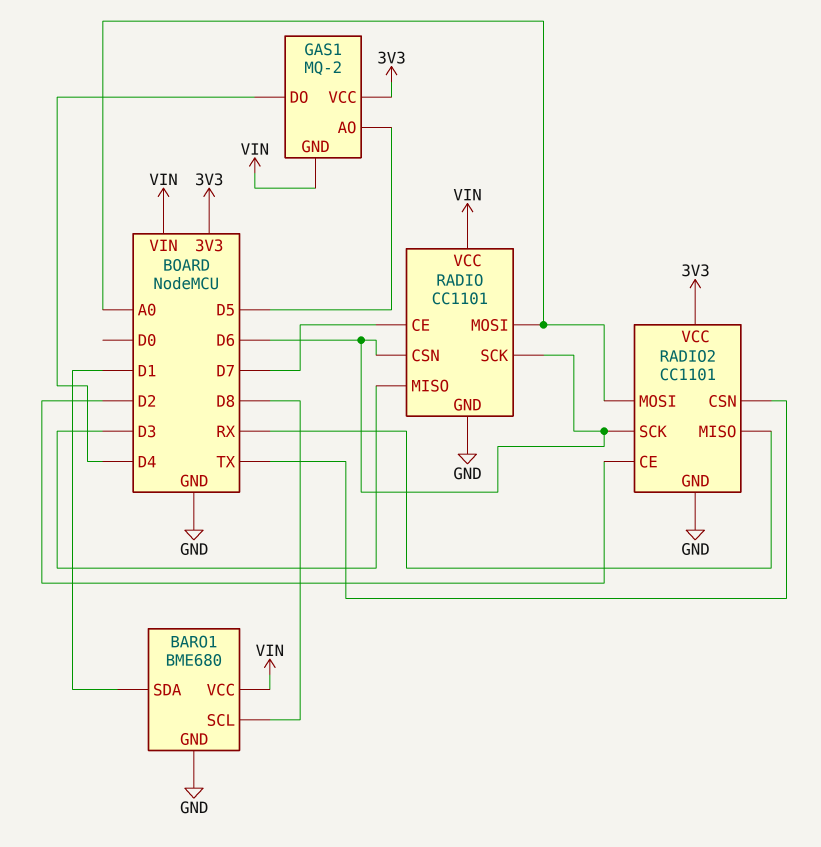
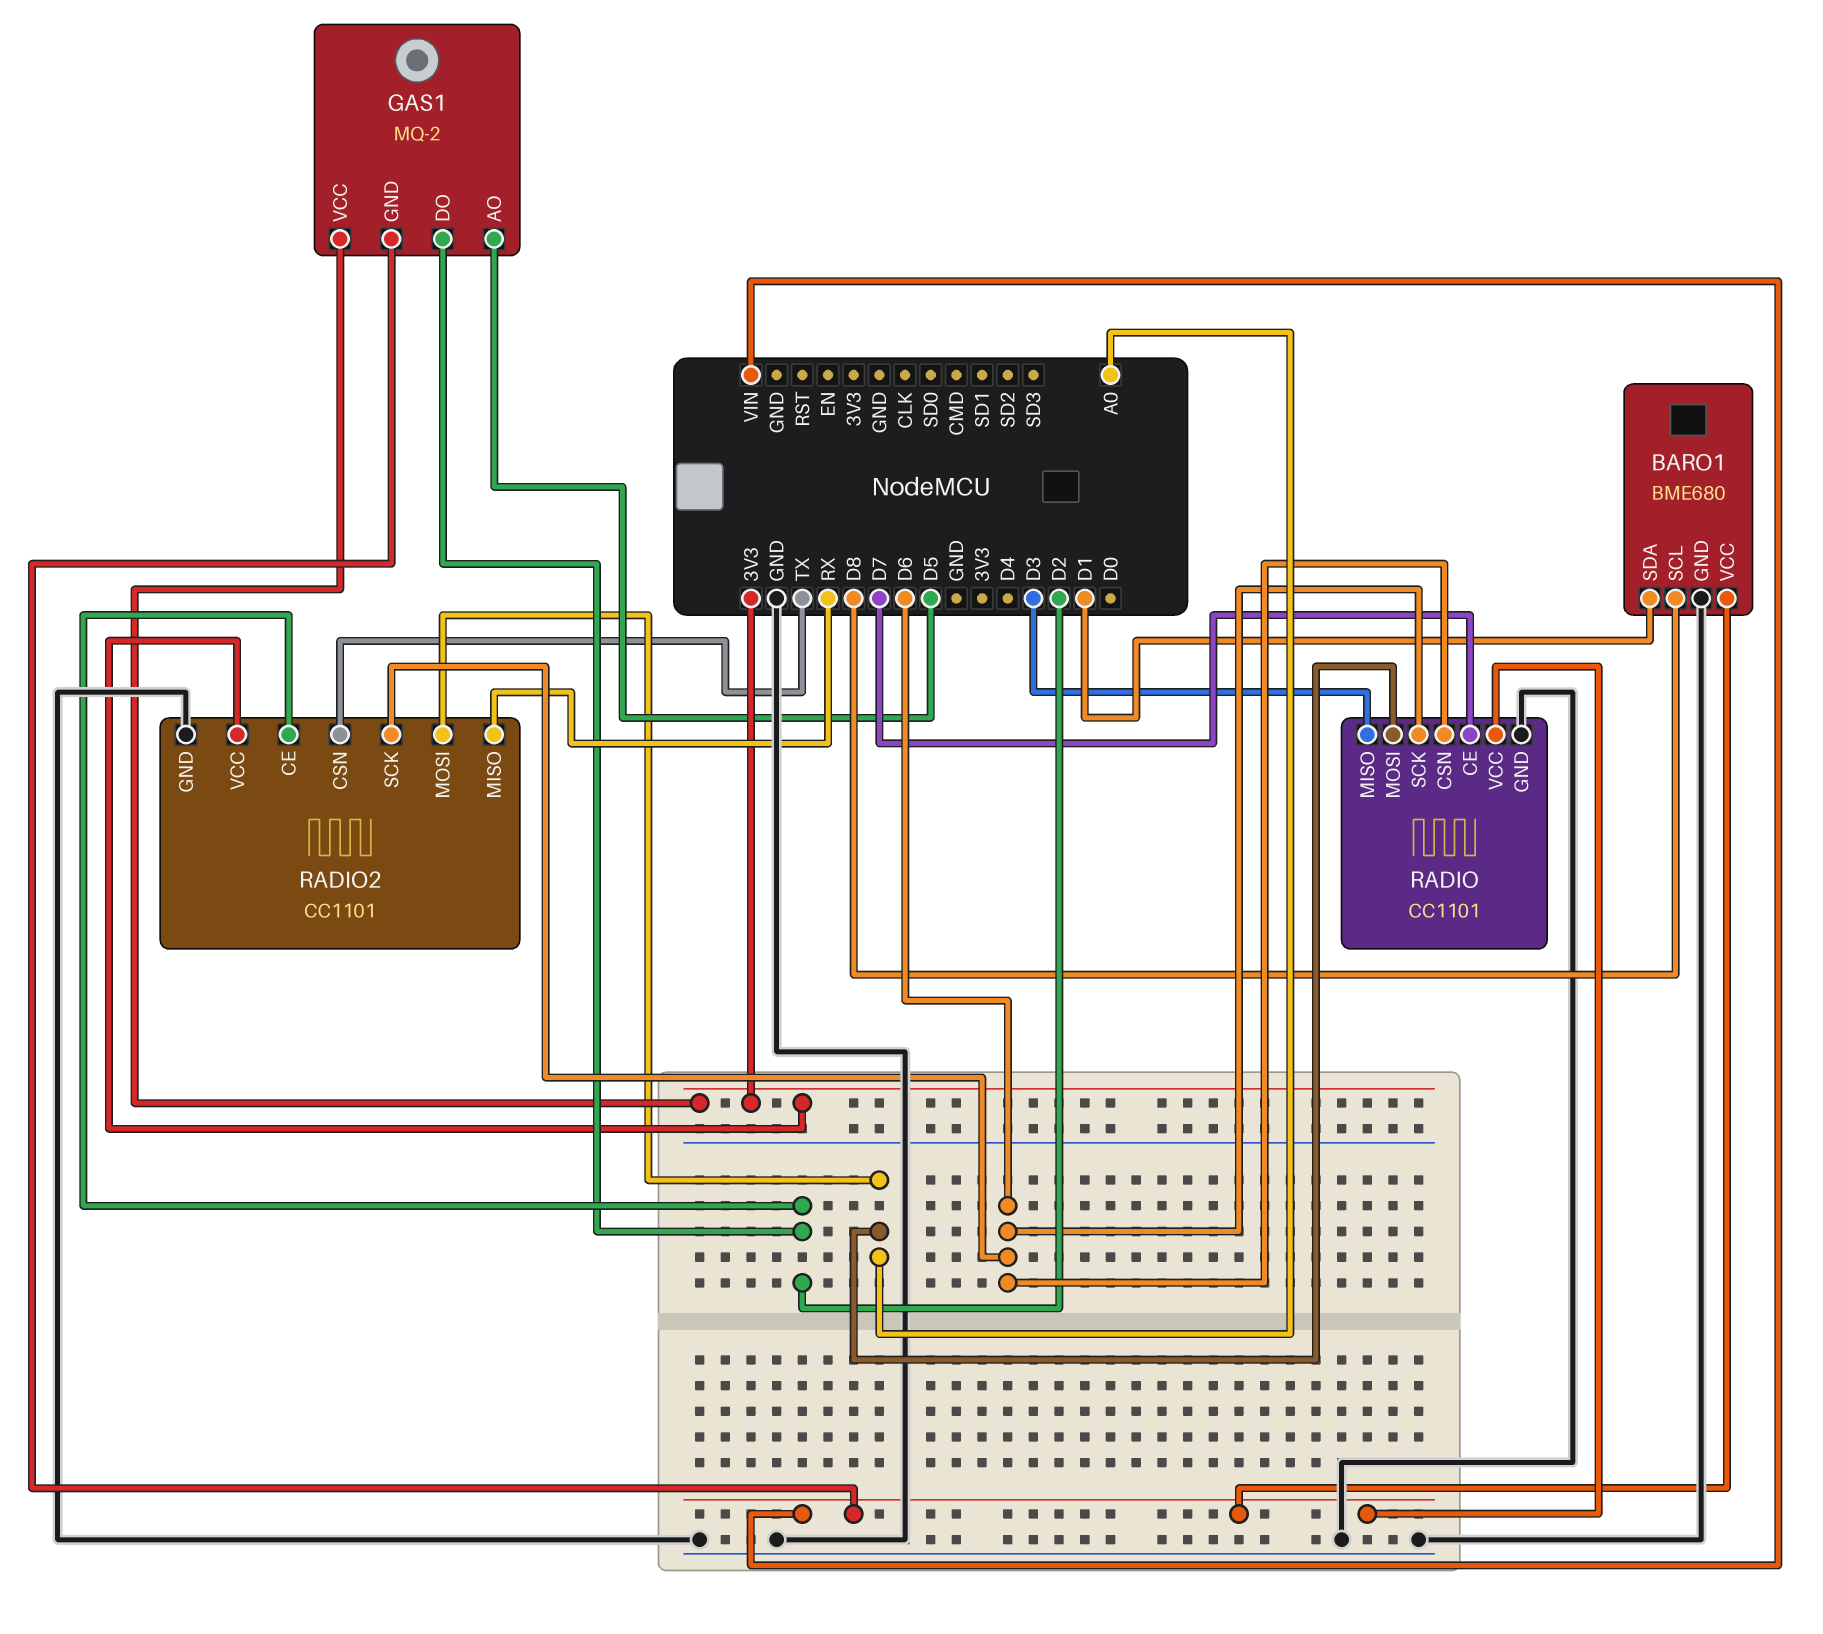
GAS1 pin DO: D4 -> D2

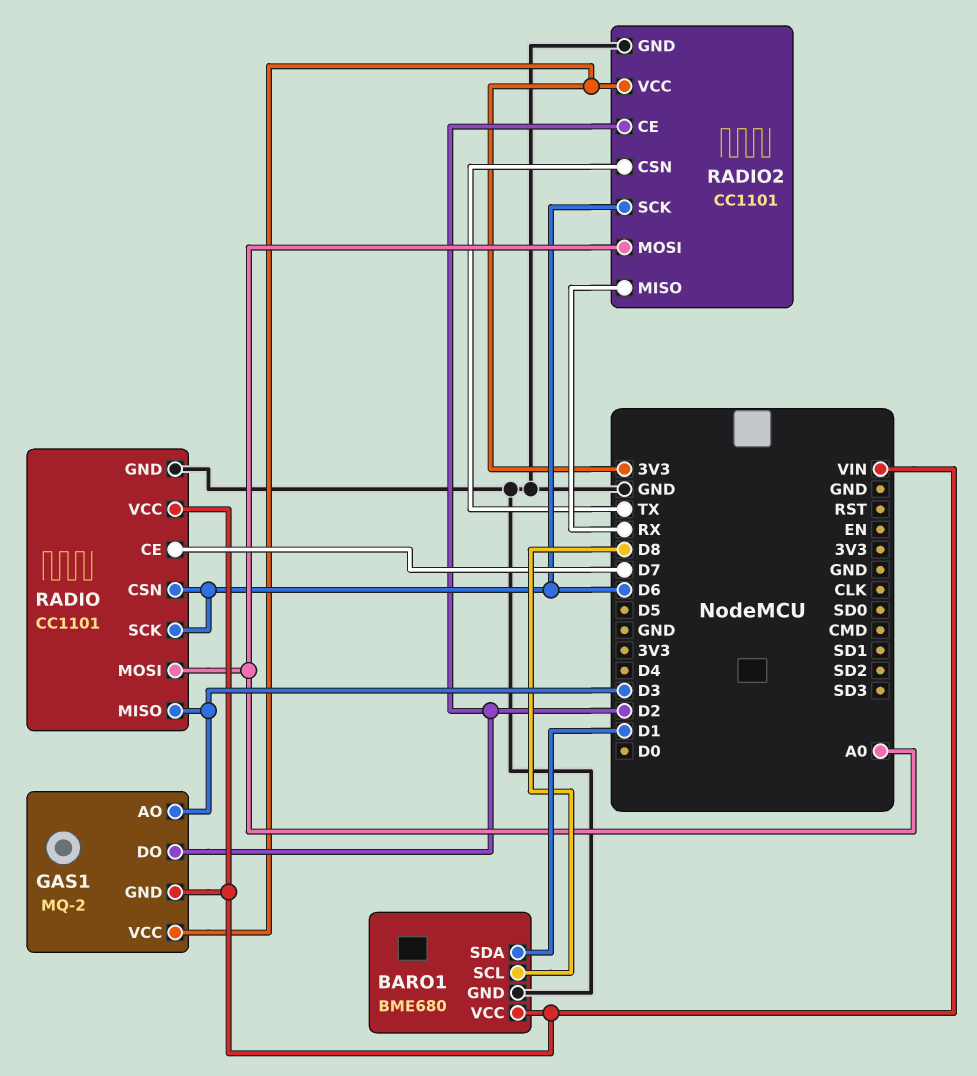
GAS1 pin AO: D5 -> D3

